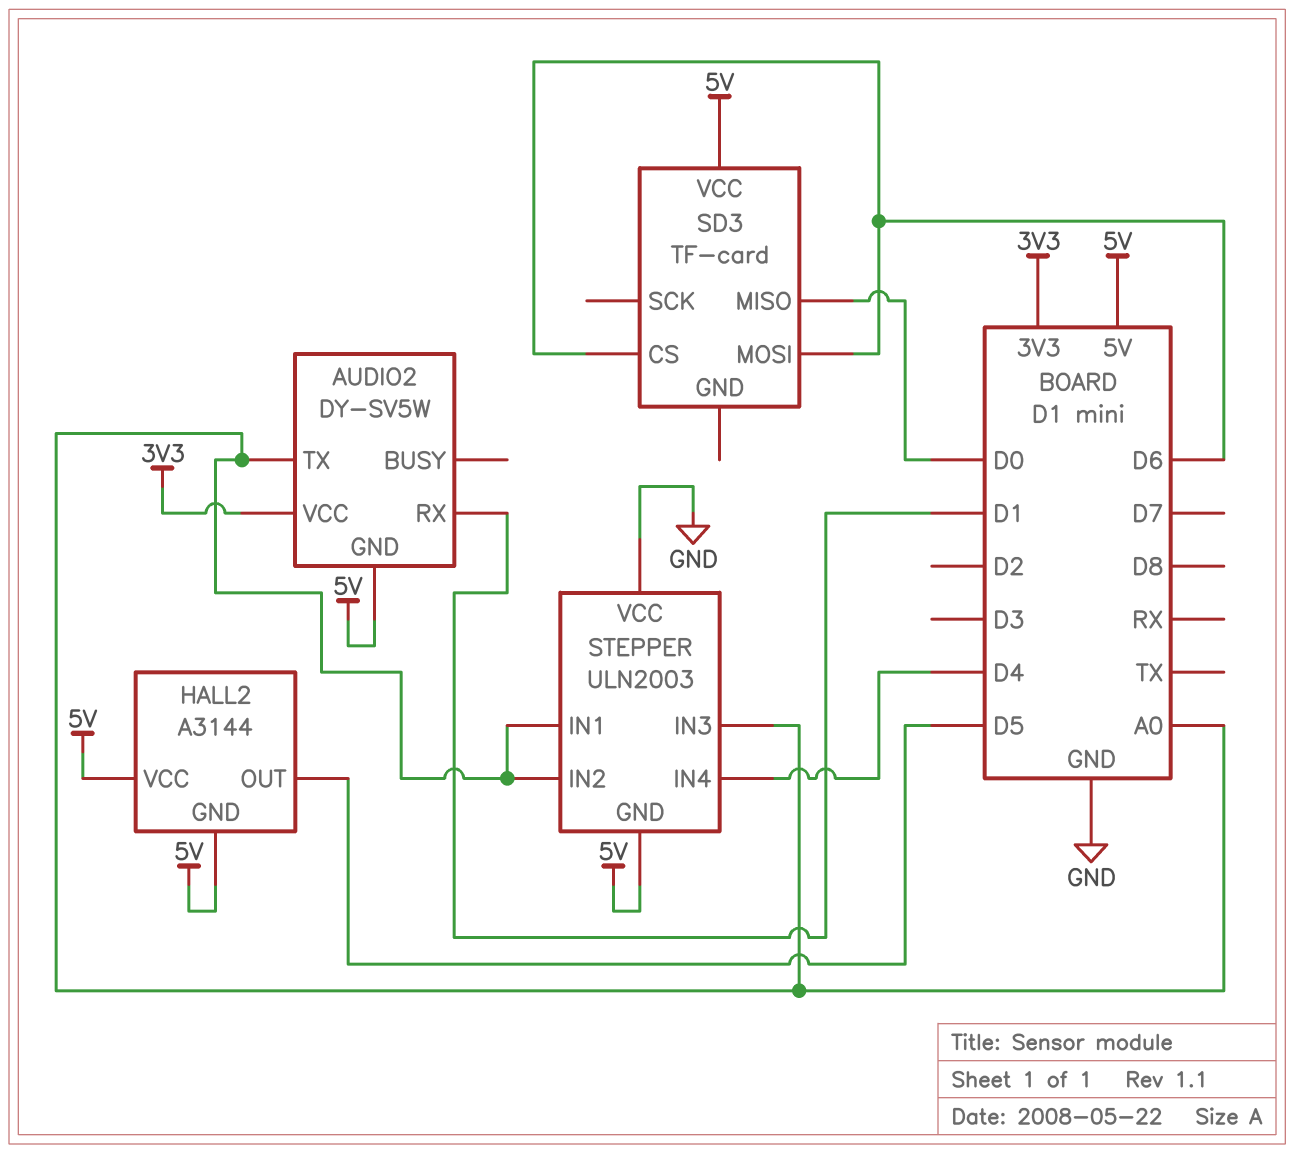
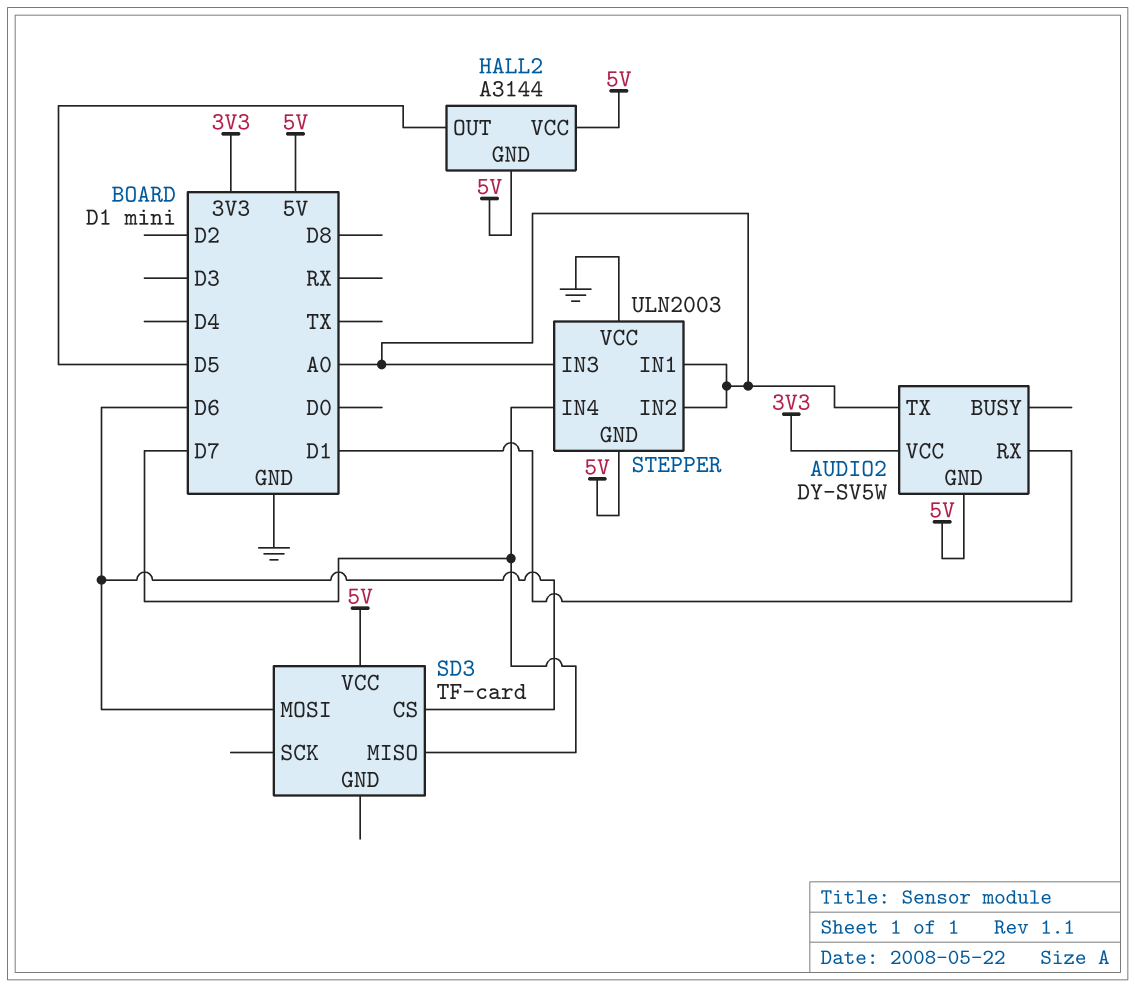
SD3 pin MISO: D0 -> D7
STEPPER pin IN4: D4 -> D7

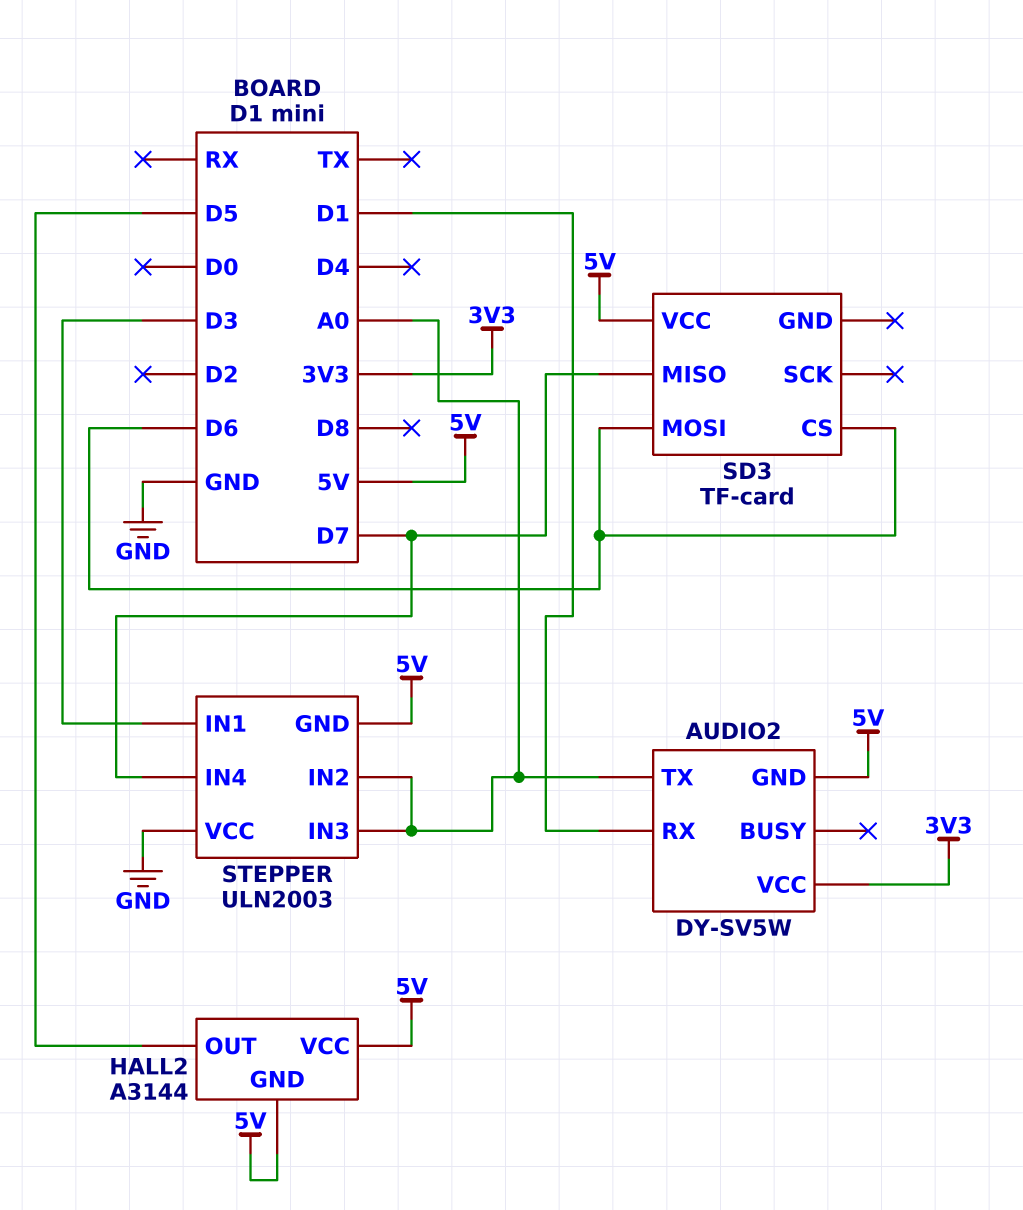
STEPPER pin IN1: A0 -> D3

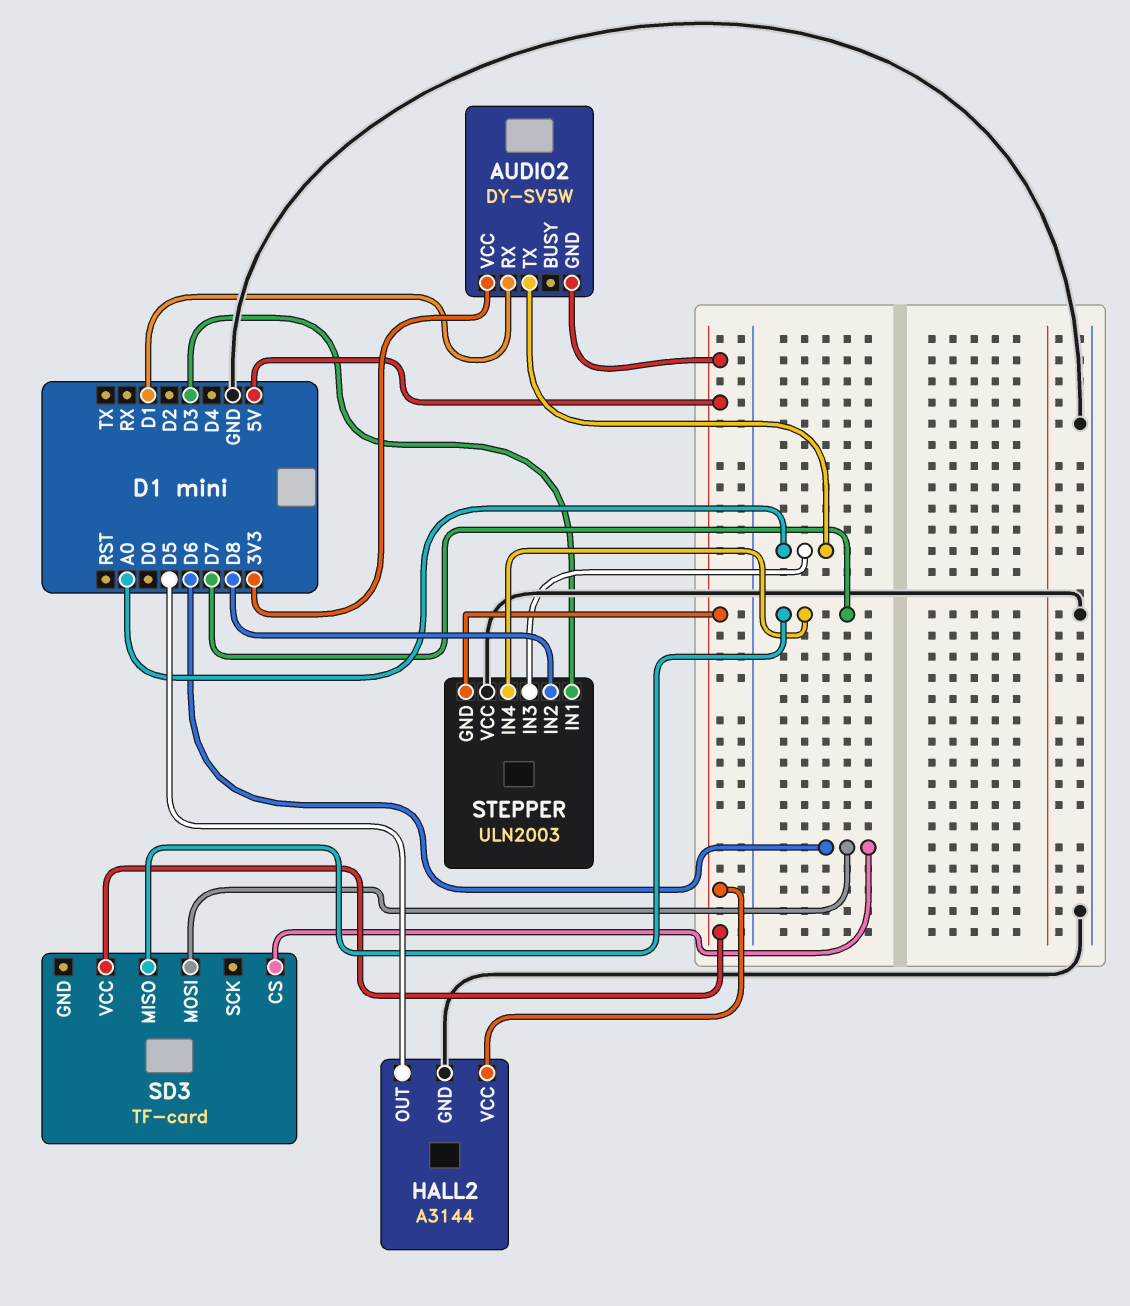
HALL2 pin GND: 5V -> GND
STEPPER pin IN2: A0 -> D8

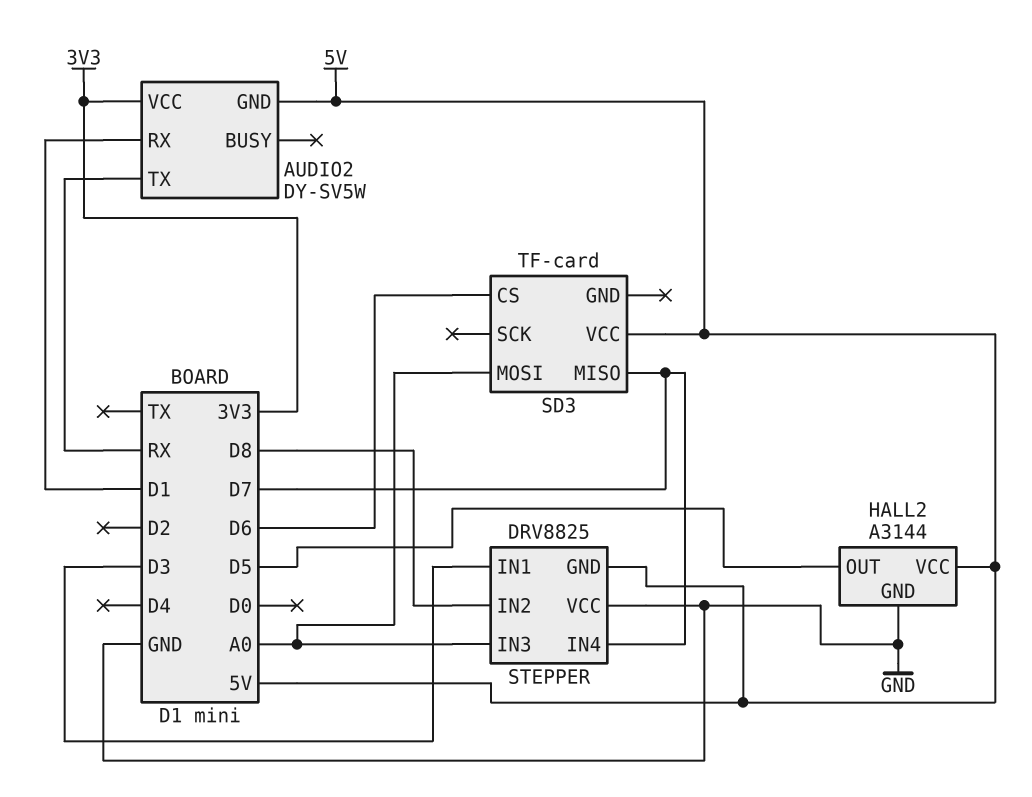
AUDIO2 pin TX: A0 -> RX
SD3 pin MOSI: D6 -> A0
STEPPER: ULN2003 -> DRV8825

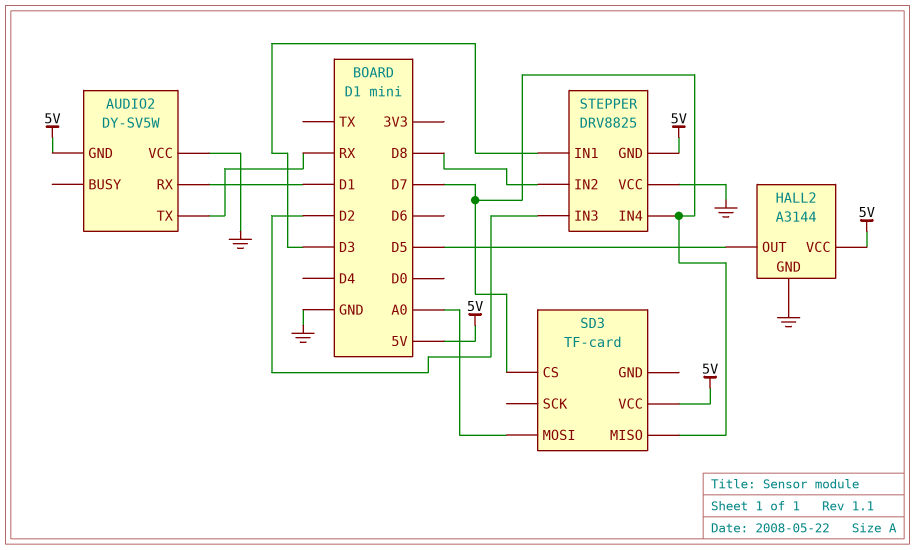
AUDIO2 pin VCC: 3V3 -> GND
SD3 pin CS: D6 -> D7
STEPPER pin IN3: A0 -> D2

